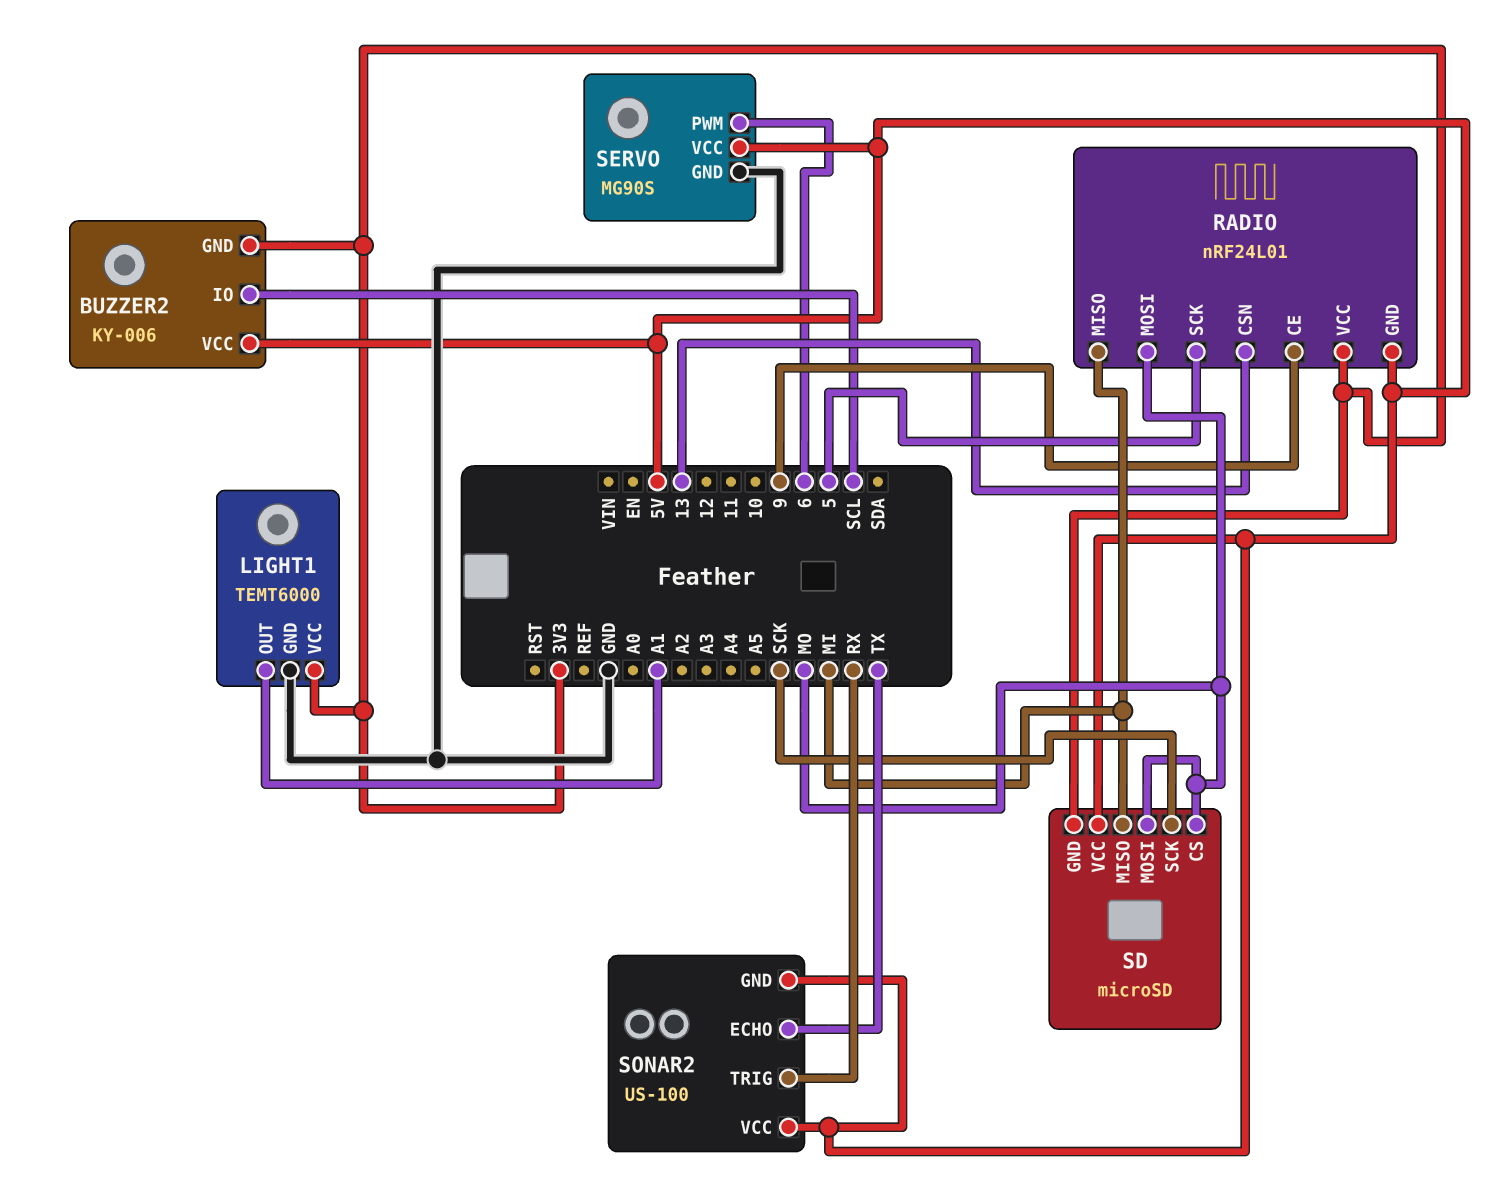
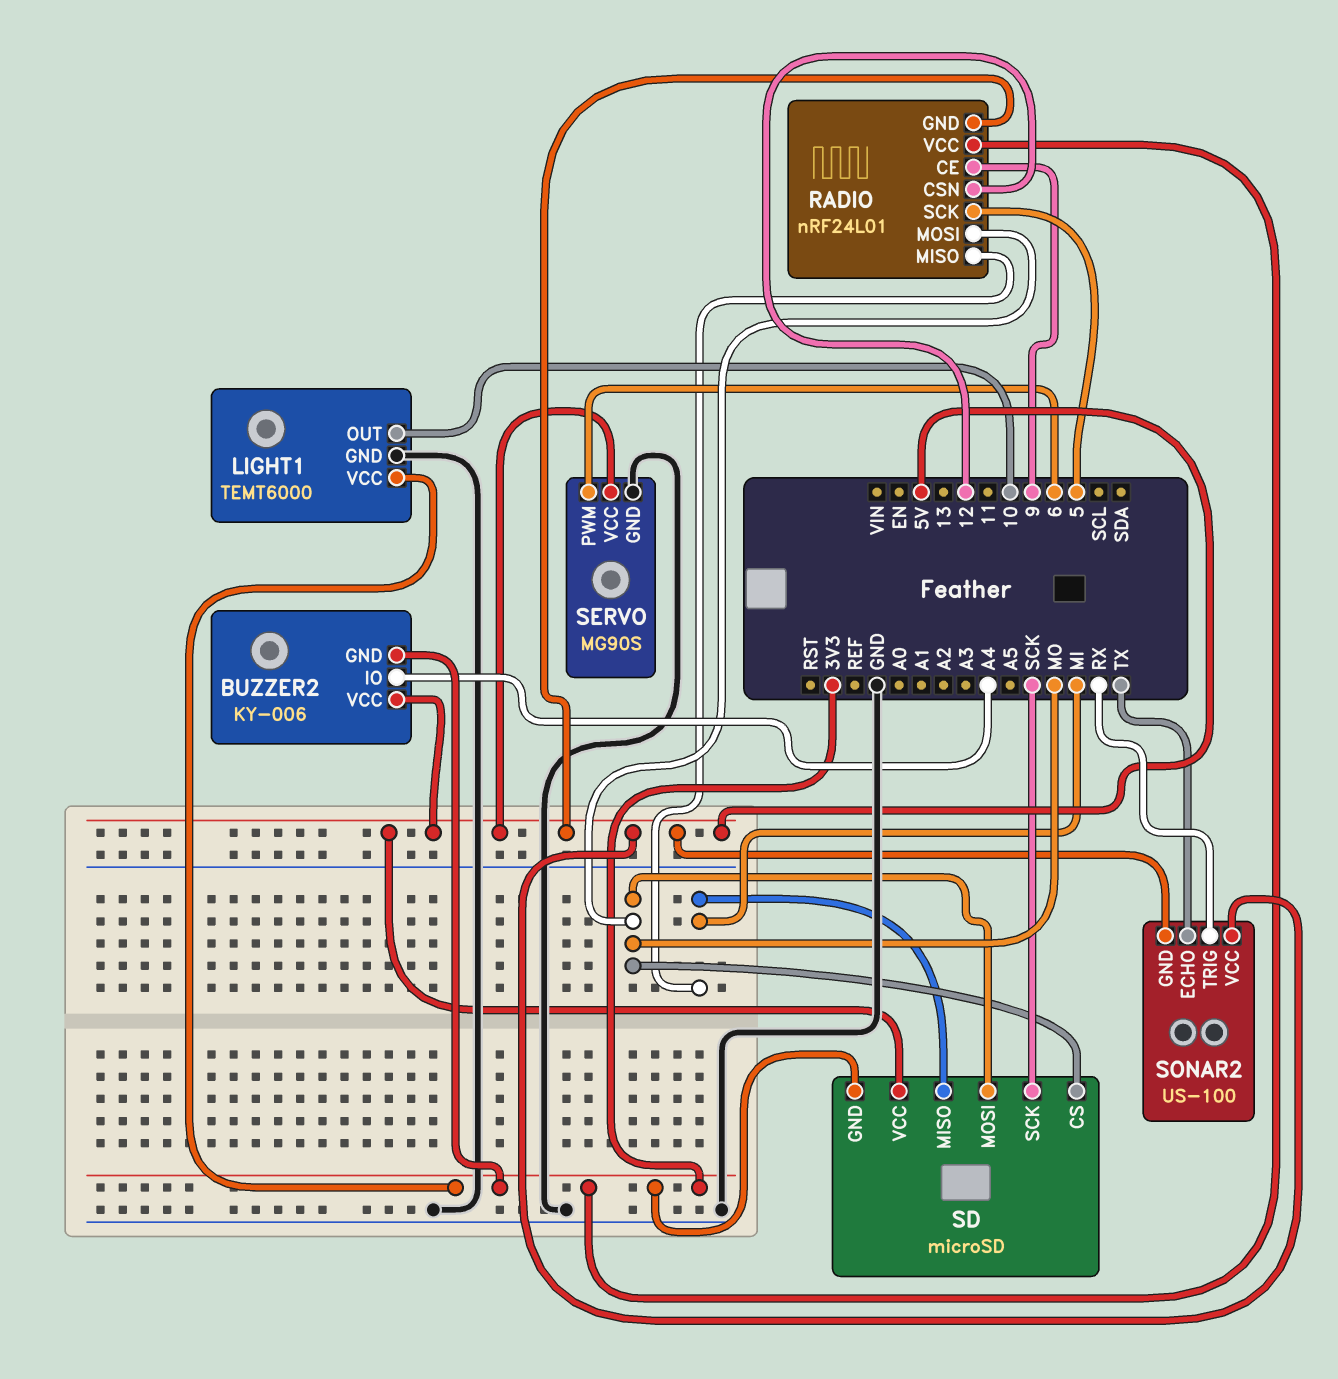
BUZZER2 pin IO: SCL -> A4
LIGHT1 pin OUT: A1 -> 10
RADIO pin CSN: 13 -> 12

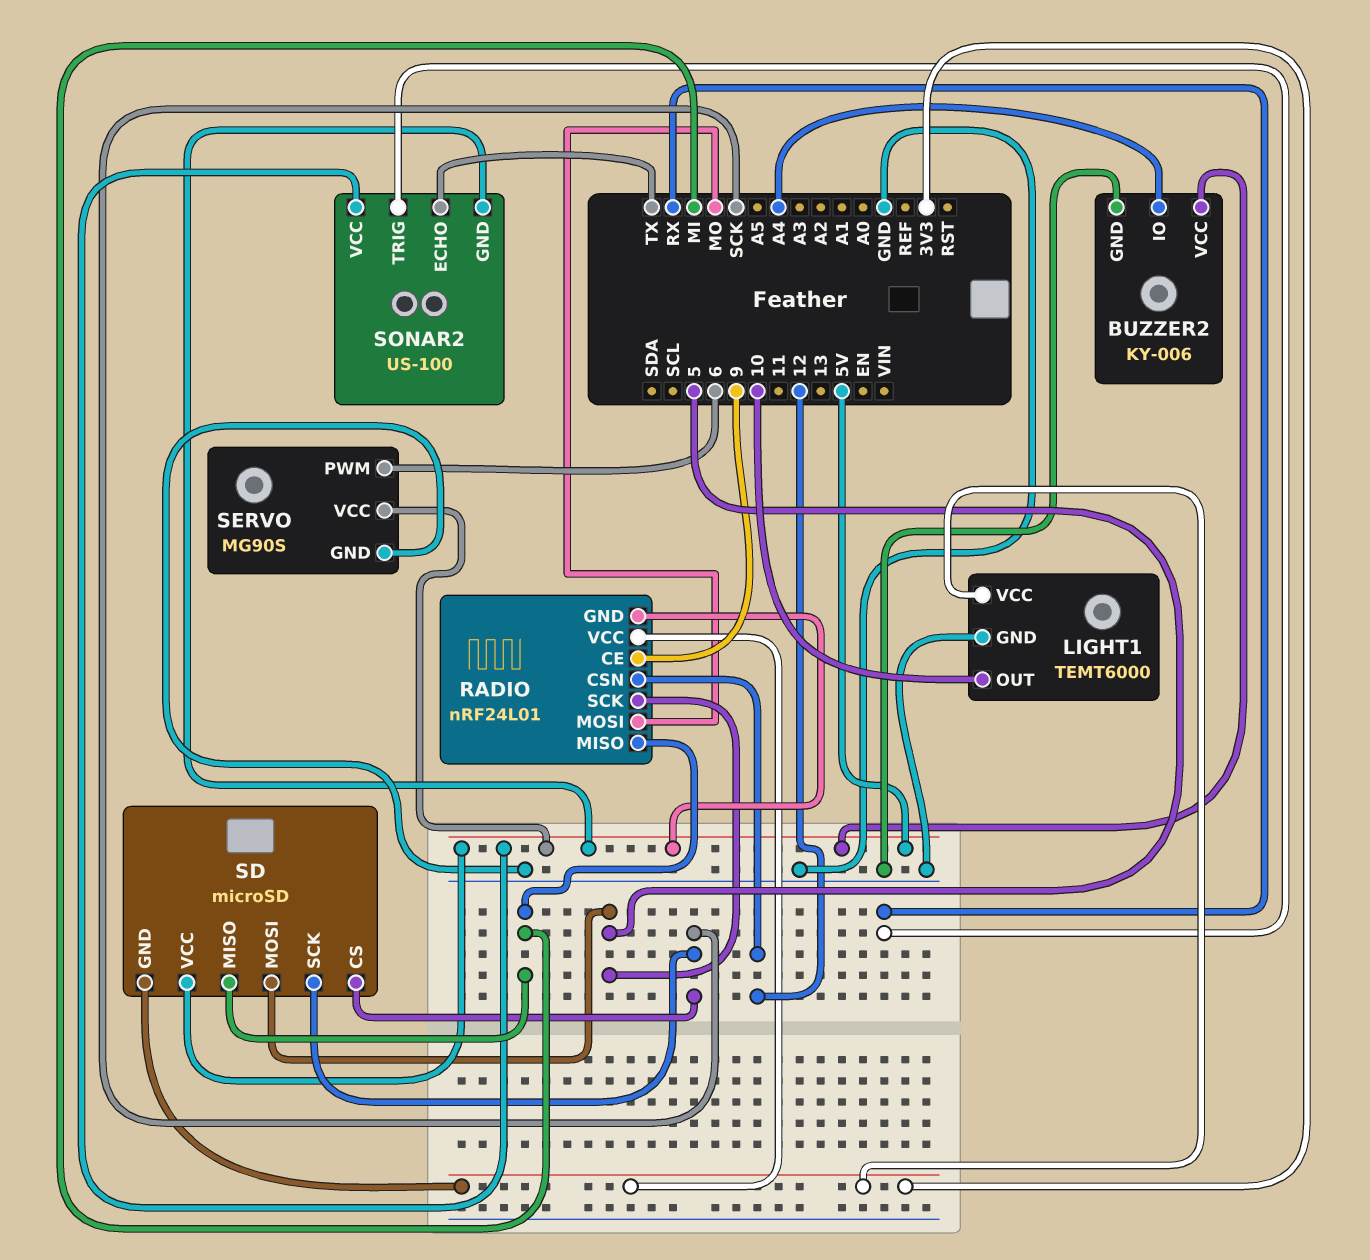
BUZZER2 pin GND: 3V3 -> GND
SD pin CS: MO -> SCK
SD pin MOSI: MO -> 5

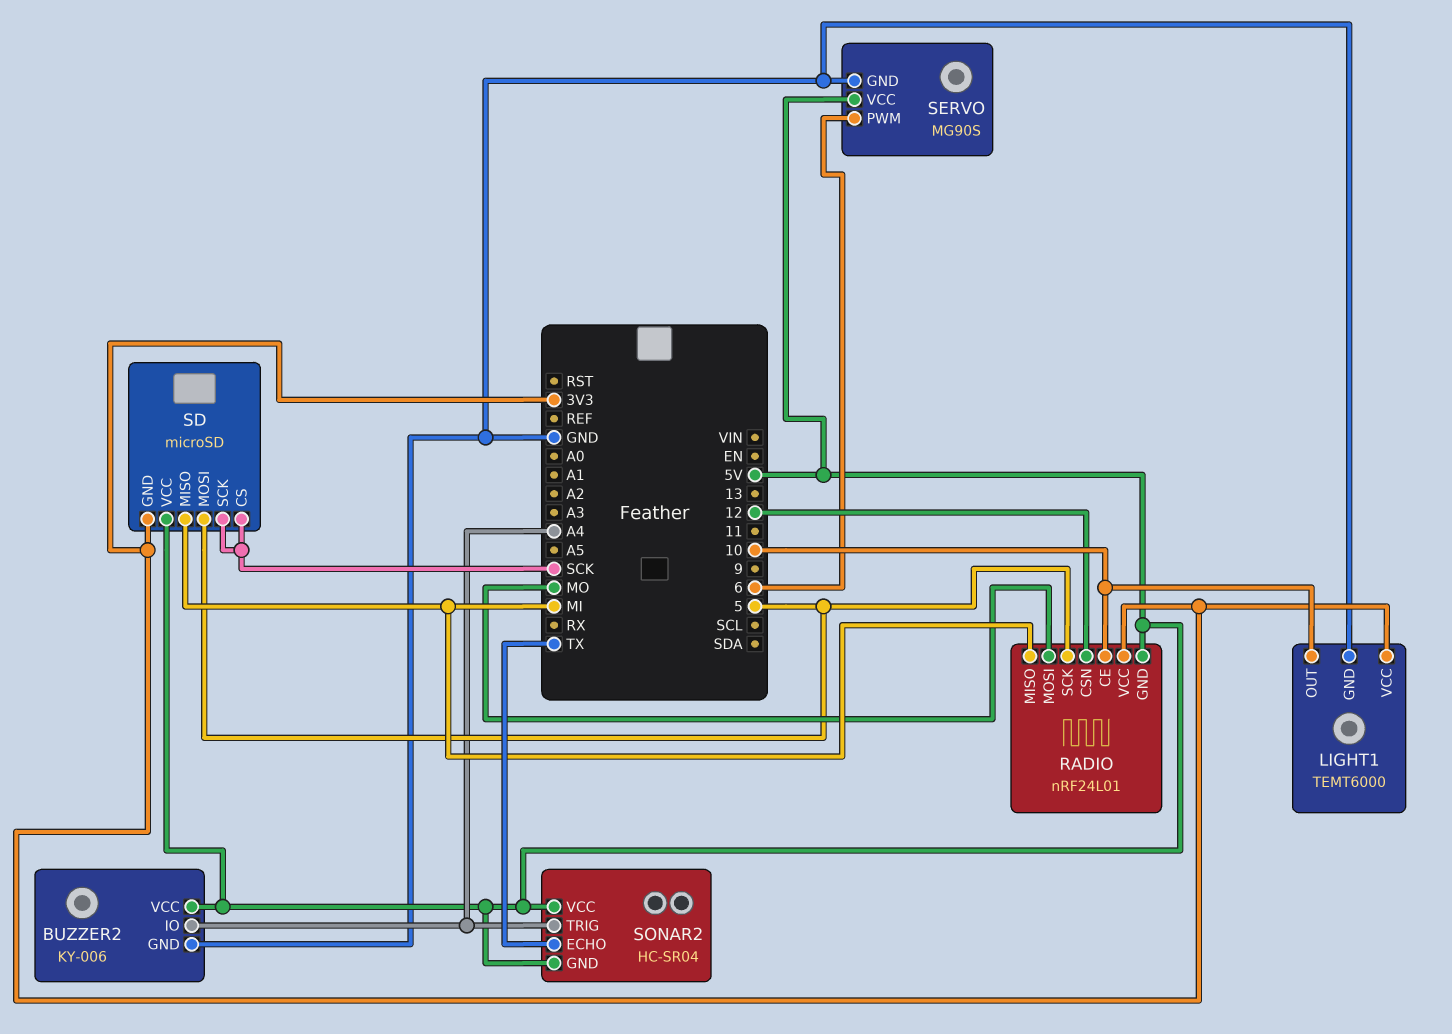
RADIO pin CE: 9 -> 10
SONAR2: US-100 -> HC-SR04
SONAR2 pin TRIG: RX -> A4

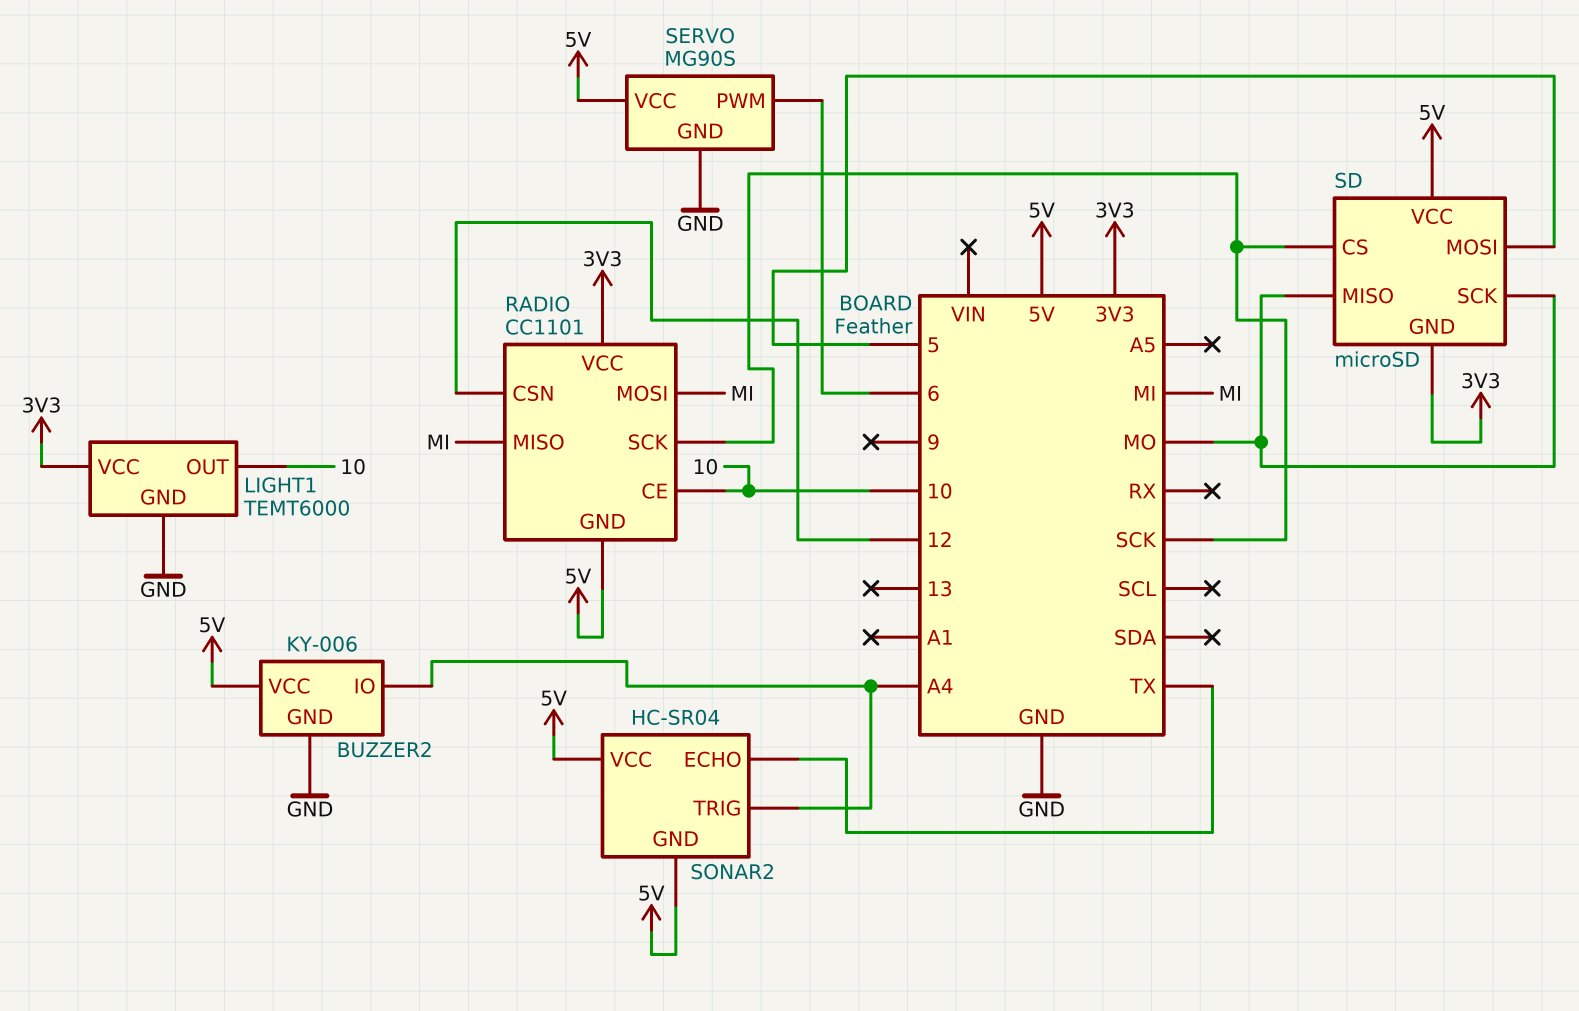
RADIO: nRF24L01 -> CC1101
RADIO pin MOSI: MO -> MI
RADIO pin SCK: 5 -> SCK
SD pin MISO: MI -> MO
SD pin SCK: SCK -> MO

